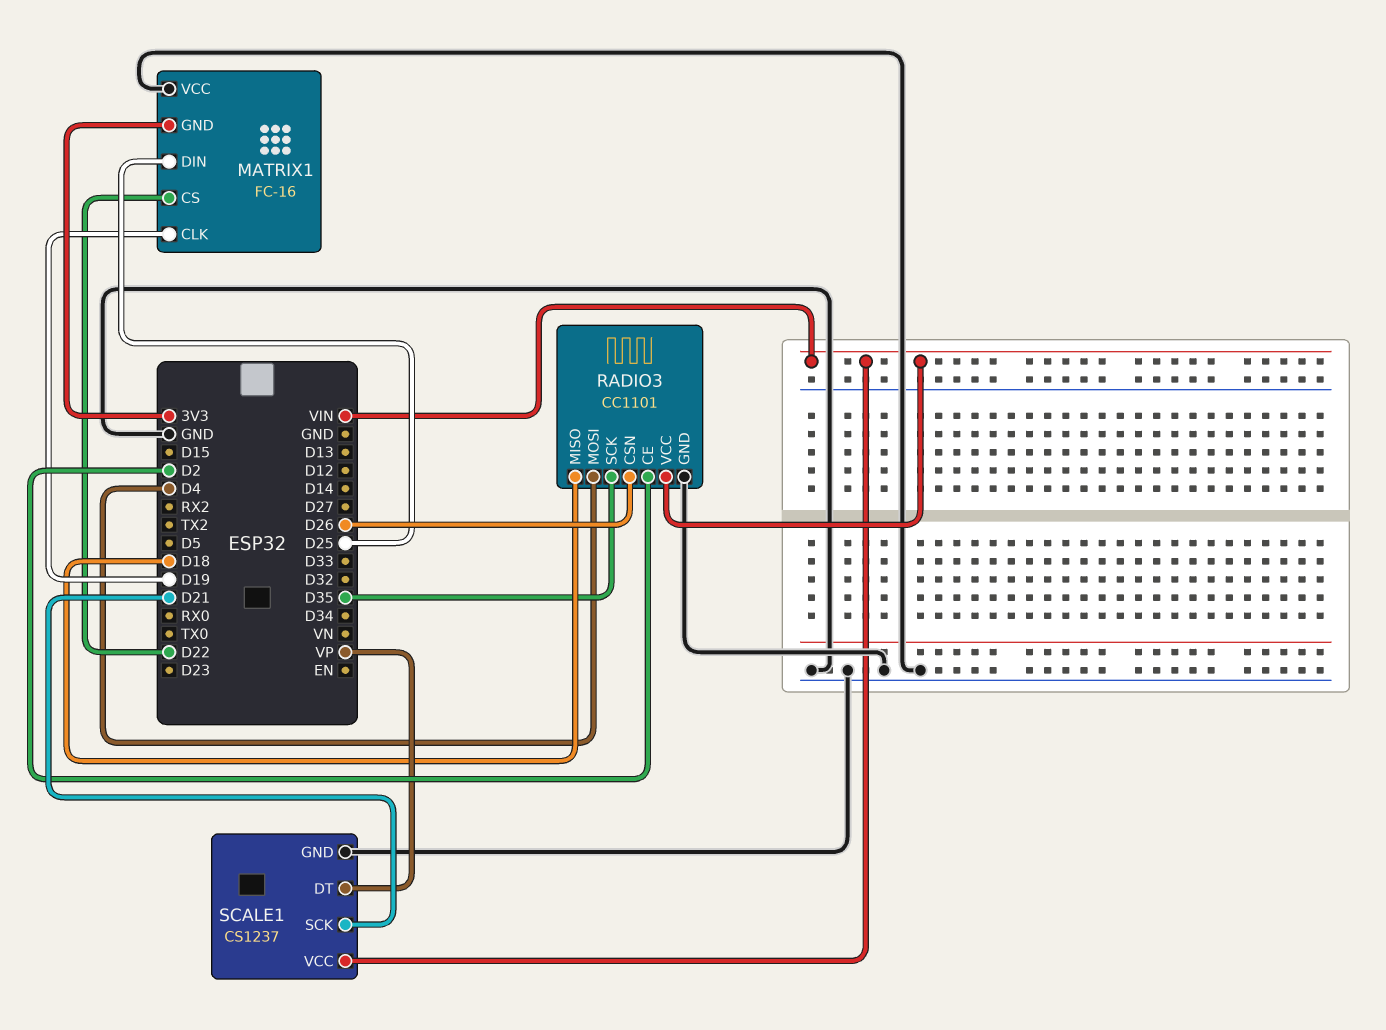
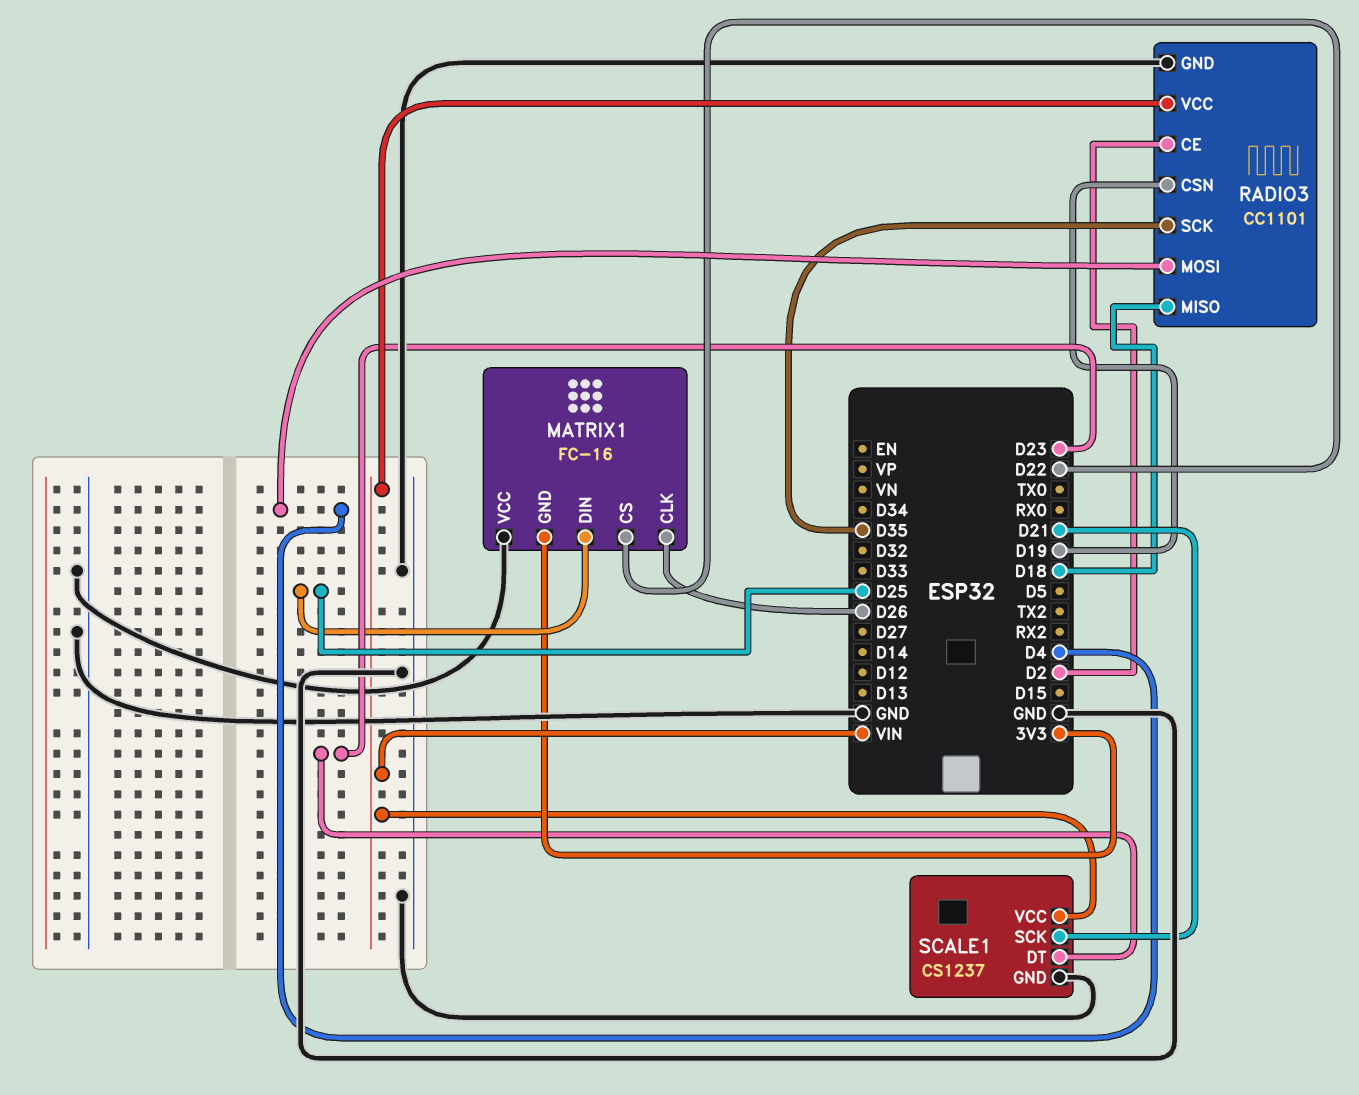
MATRIX1 pin CLK: D19 -> D26
RADIO3 pin CSN: D26 -> D19
SCALE1 pin DT: VP -> D23

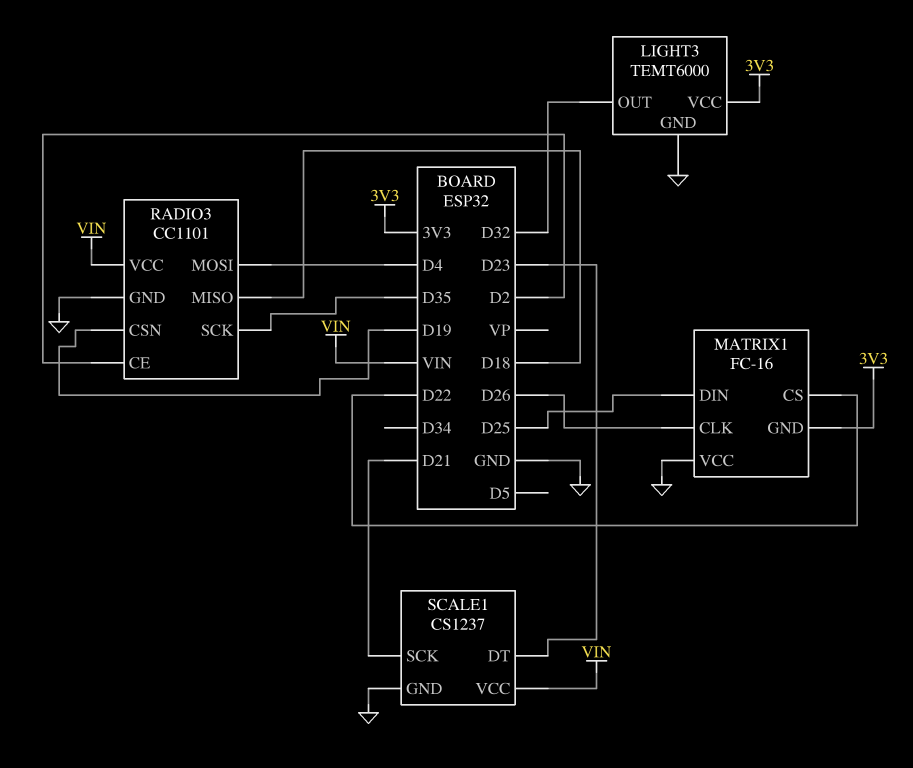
LIGHT3: none -> TEMT6000
LIGHT3 pin GND: none -> GND
LIGHT3 pin OUT: none -> D32
LIGHT3 pin VCC: none -> 3V3

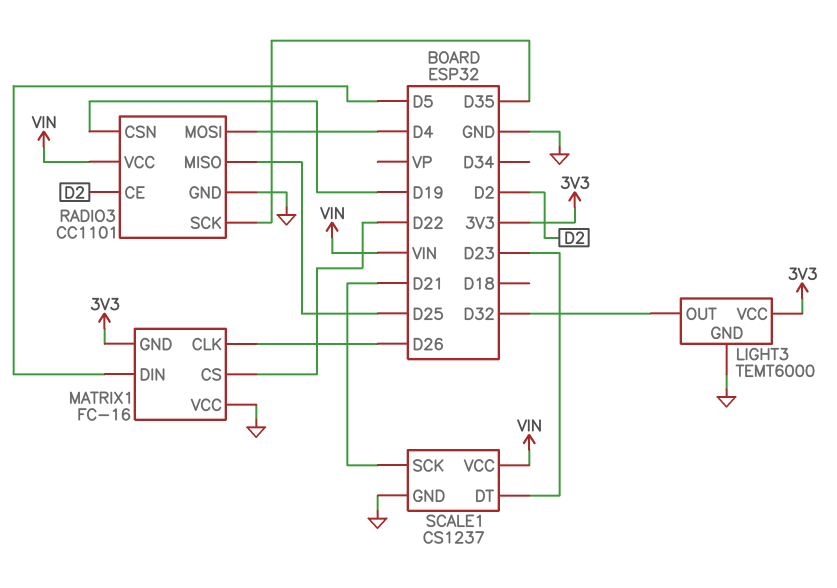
MATRIX1 pin DIN: D25 -> D5
RADIO3 pin MISO: D18 -> D25

